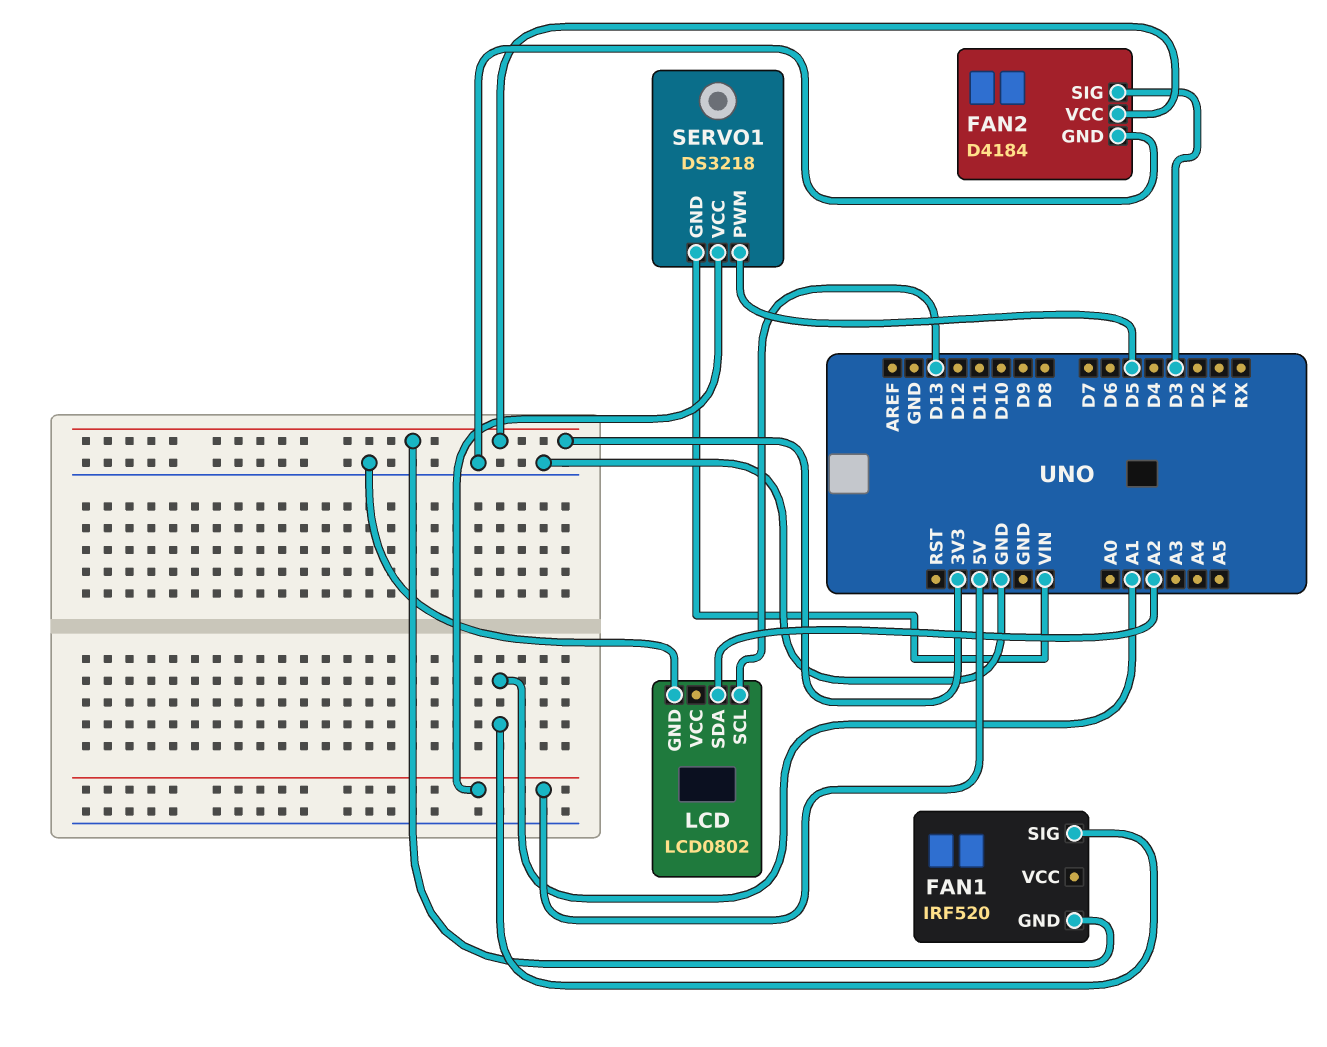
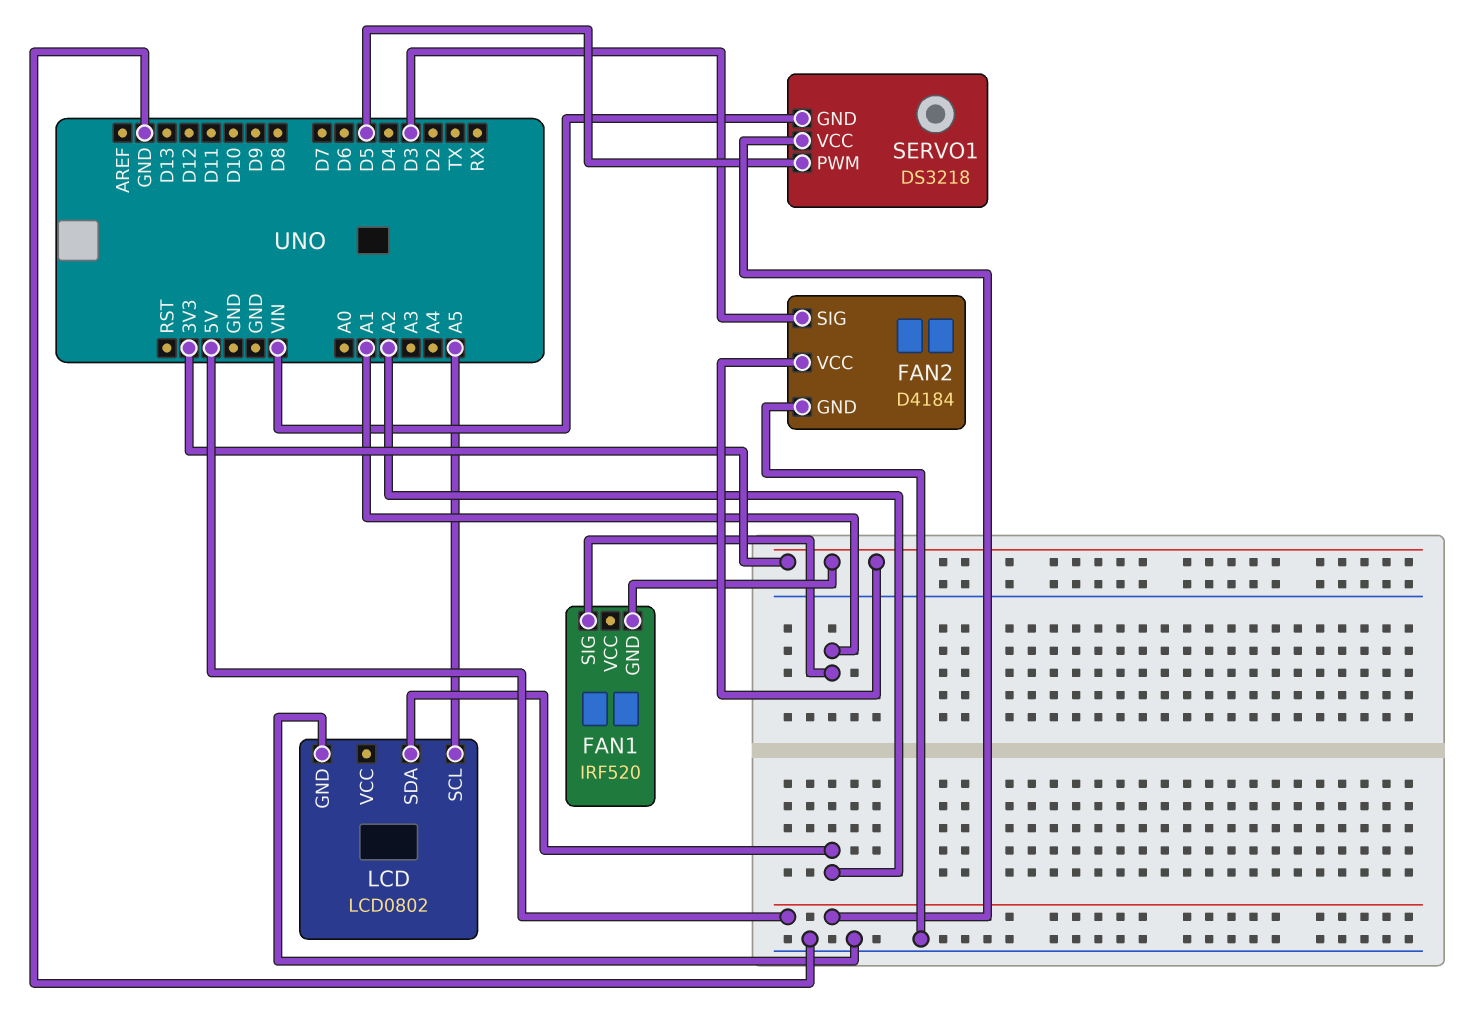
LCD pin SCL: D13 -> A5

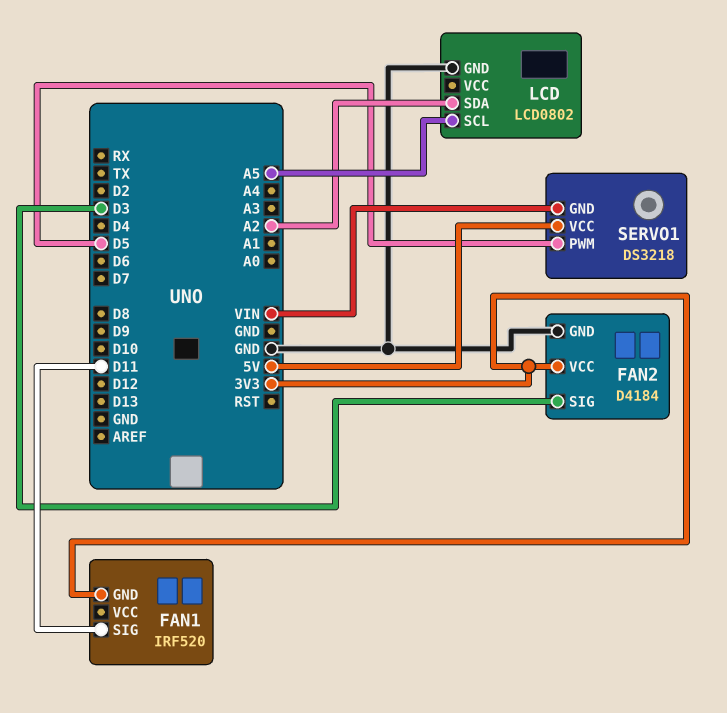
FAN1 pin SIG: A1 -> D11

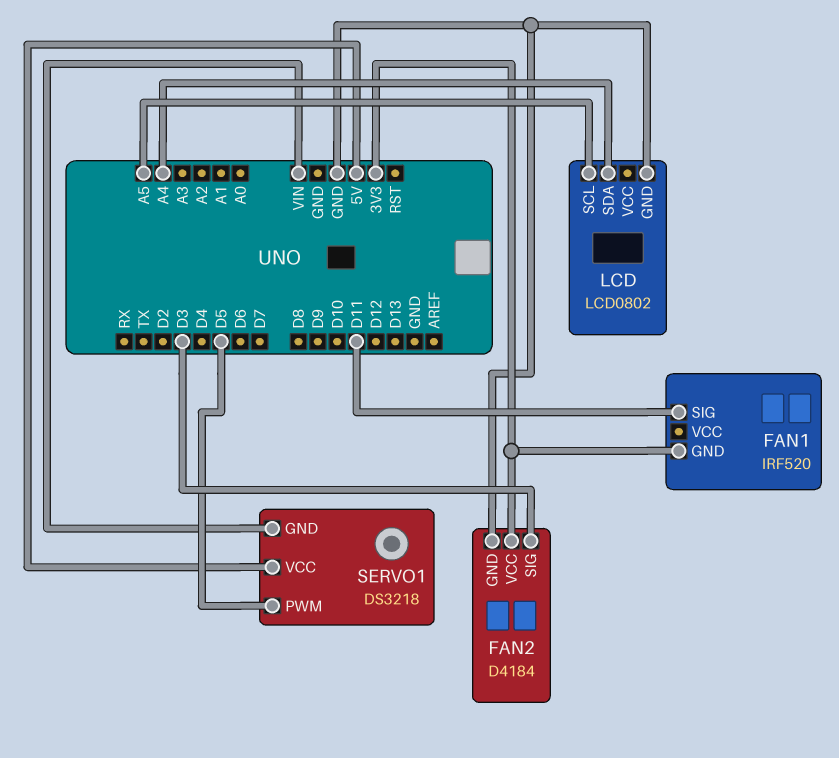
LCD pin SDA: A2 -> A4

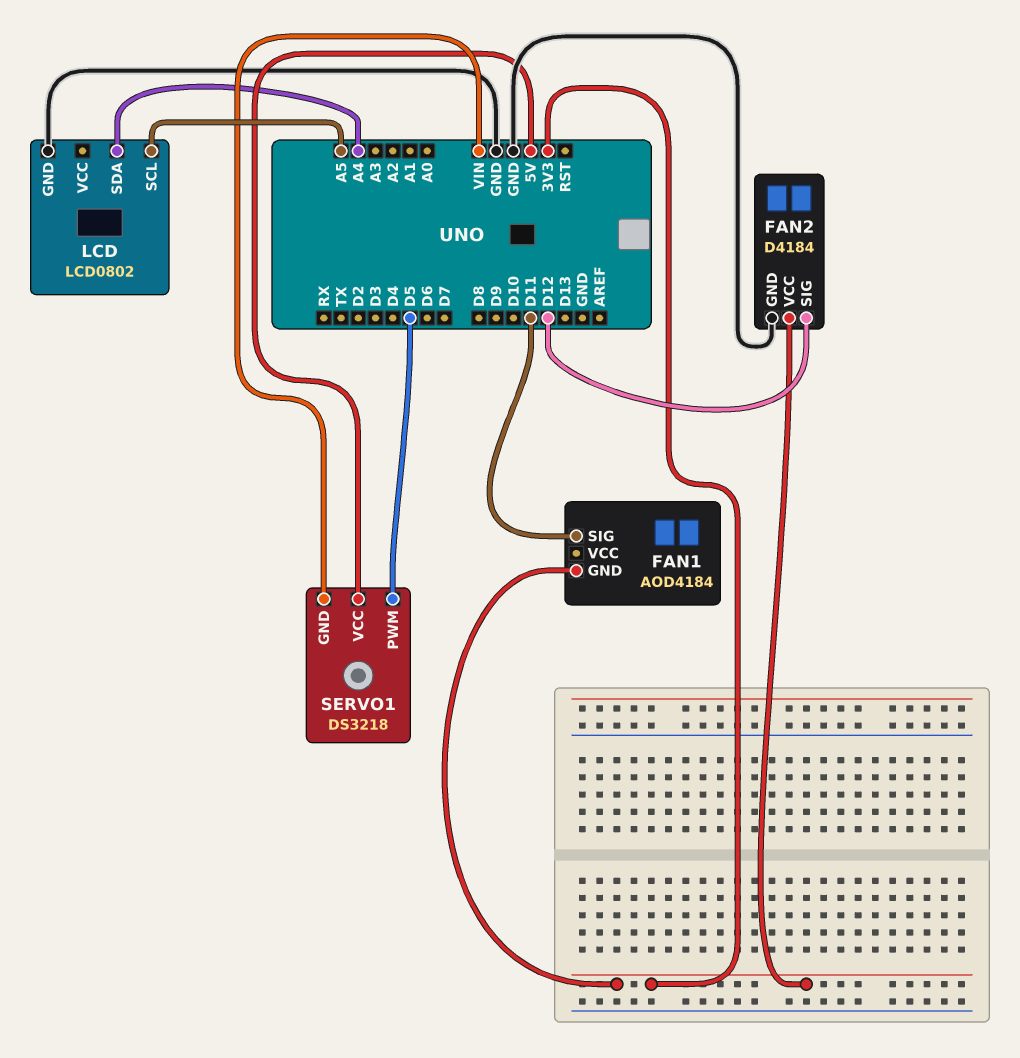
FAN1: IRF520 -> AOD4184
FAN2 pin SIG: D3 -> D12

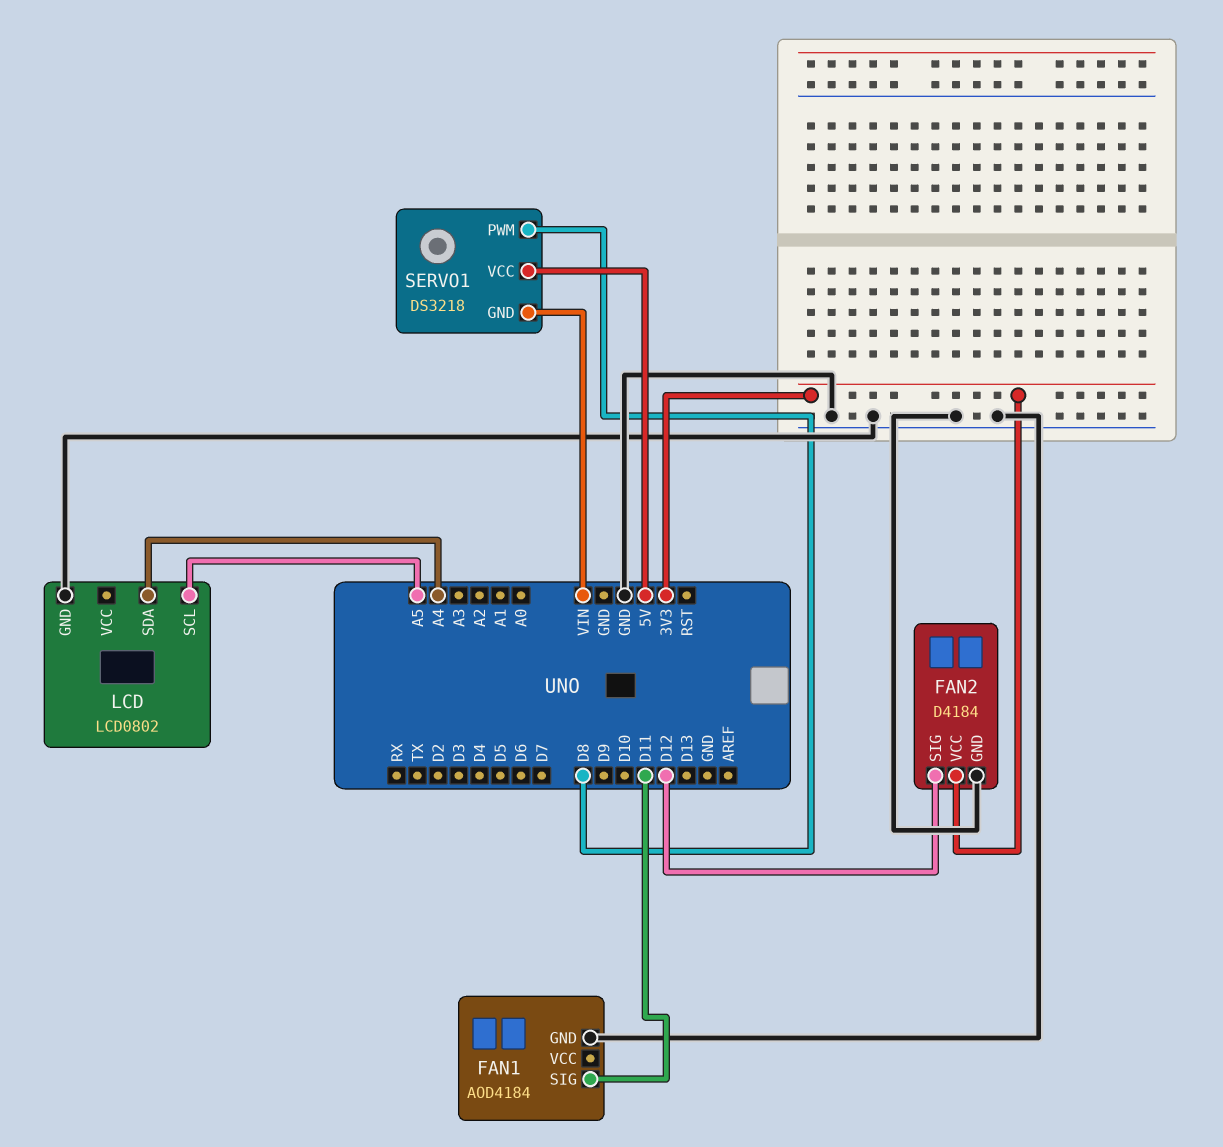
FAN1 pin GND: 3V3 -> GND
SERVO1 pin PWM: D5 -> D8

